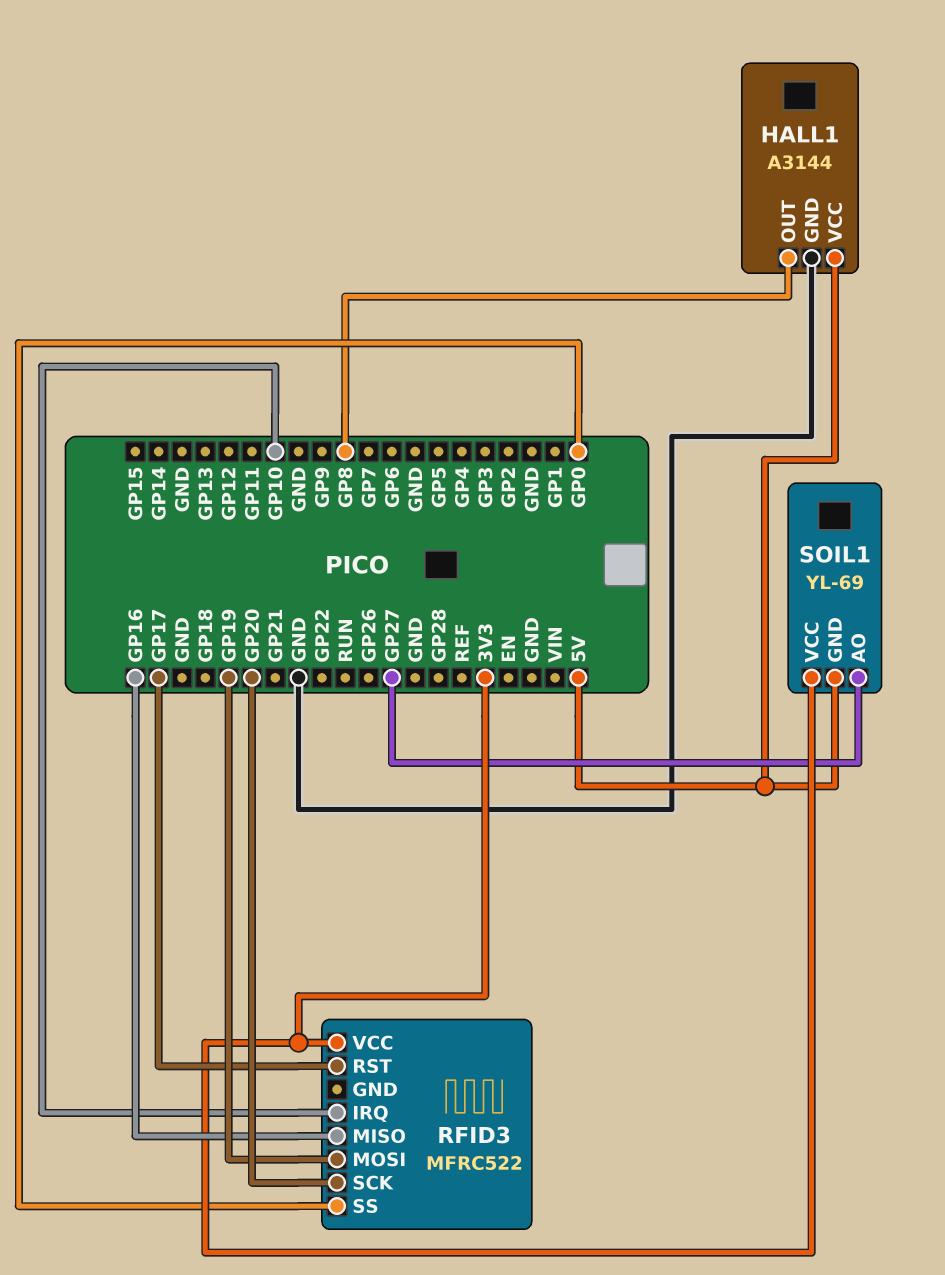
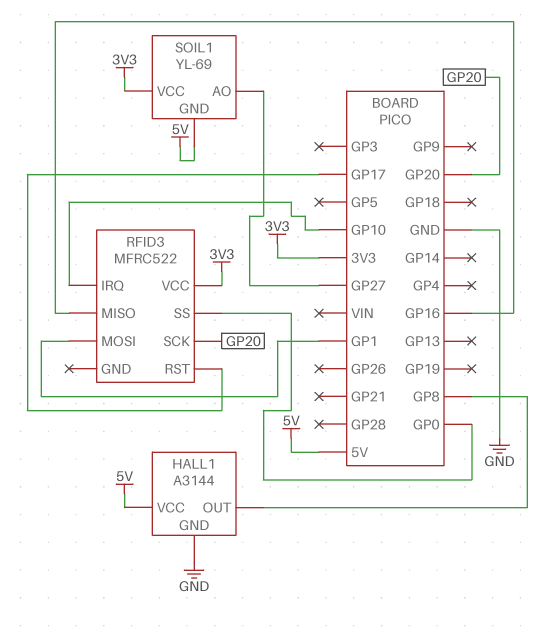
RFID3 pin MOSI: GP19 -> GP1

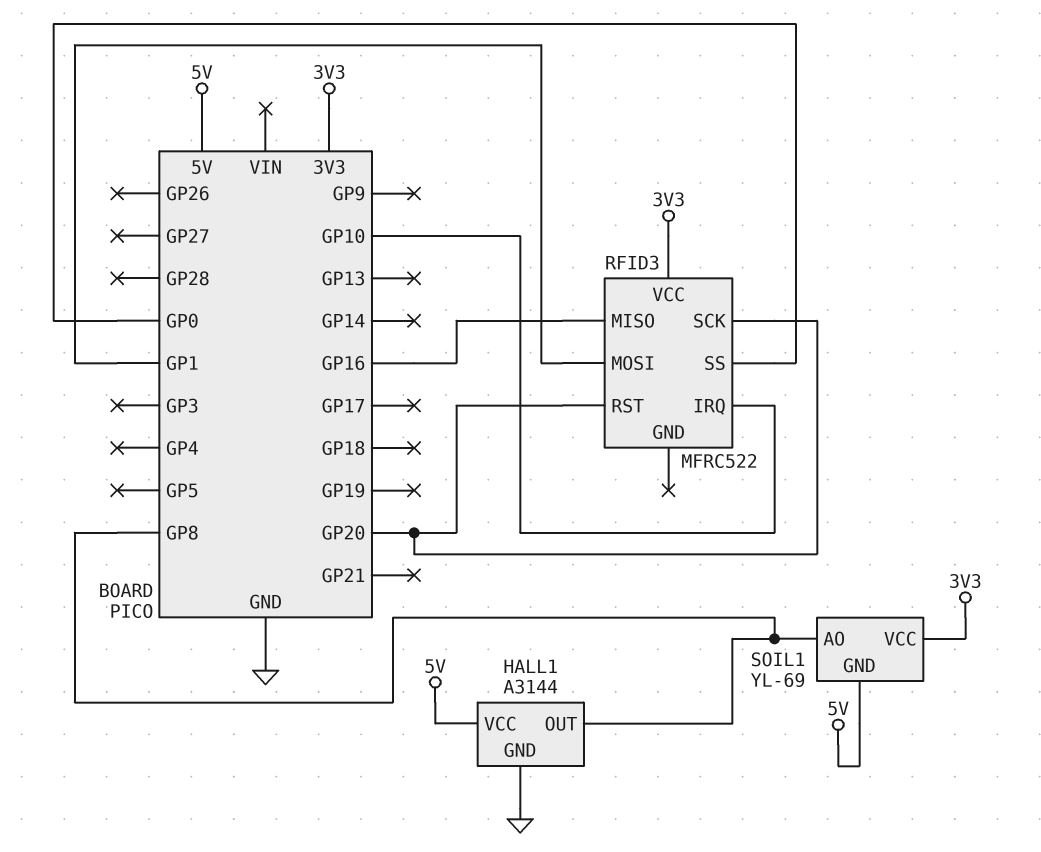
RFID3 pin RST: GP17 -> GP20
SOIL1 pin AO: GP27 -> GP8

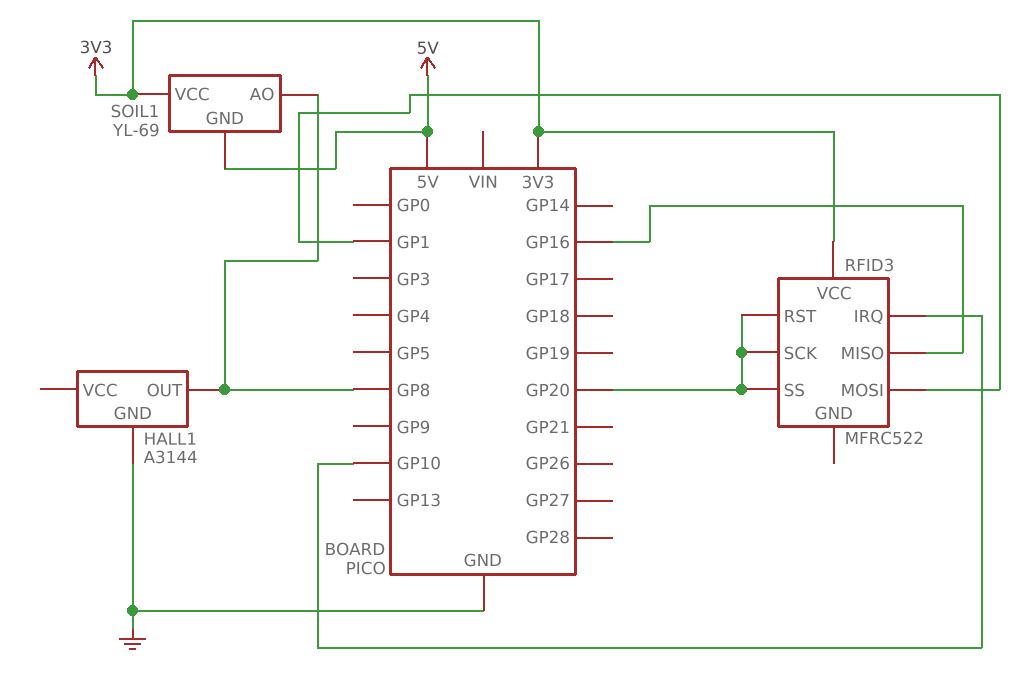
HALL1 pin VCC: 5V -> none
RFID3 pin SS: GP0 -> GP20

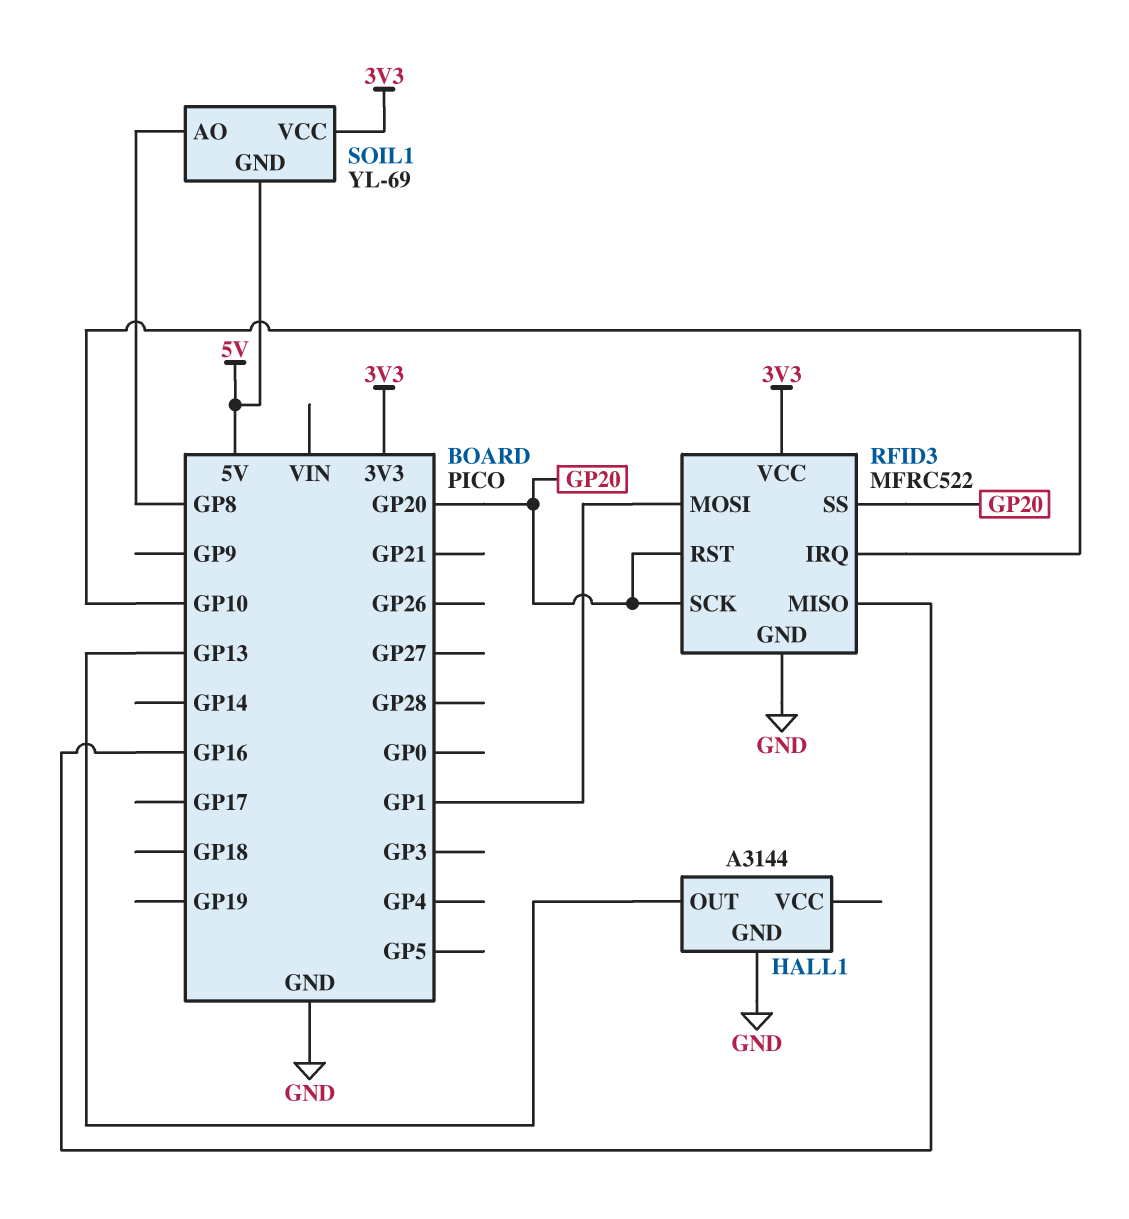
HALL1 pin OUT: GP8 -> GP13
RFID3 pin GND: none -> GND

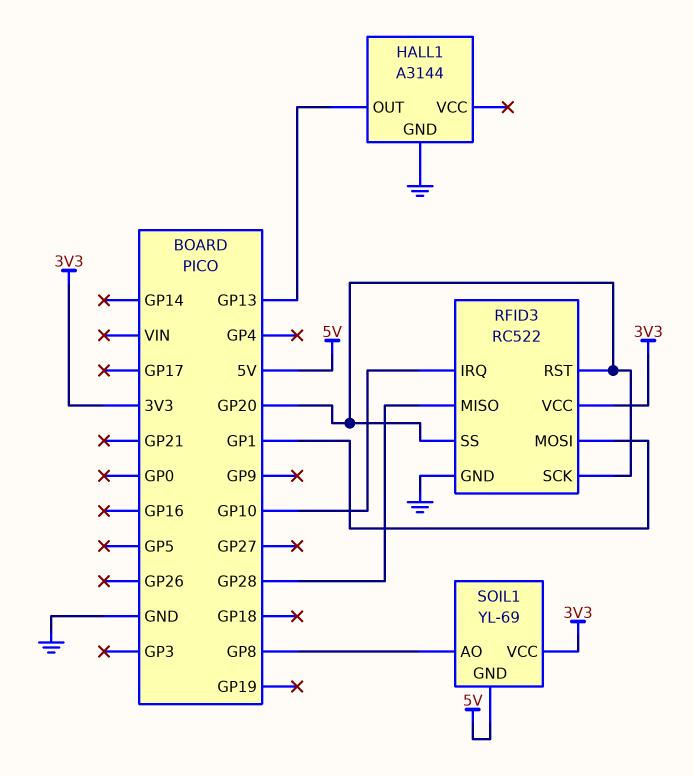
RFID3: MFRC522 -> RC522
RFID3 pin MISO: GP16 -> GP28

